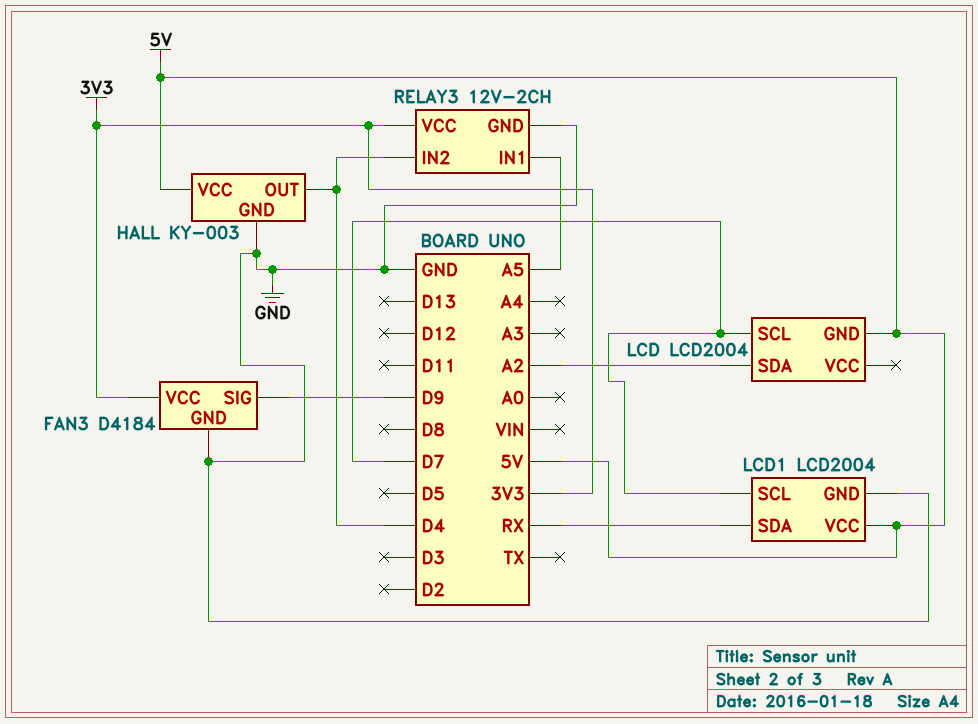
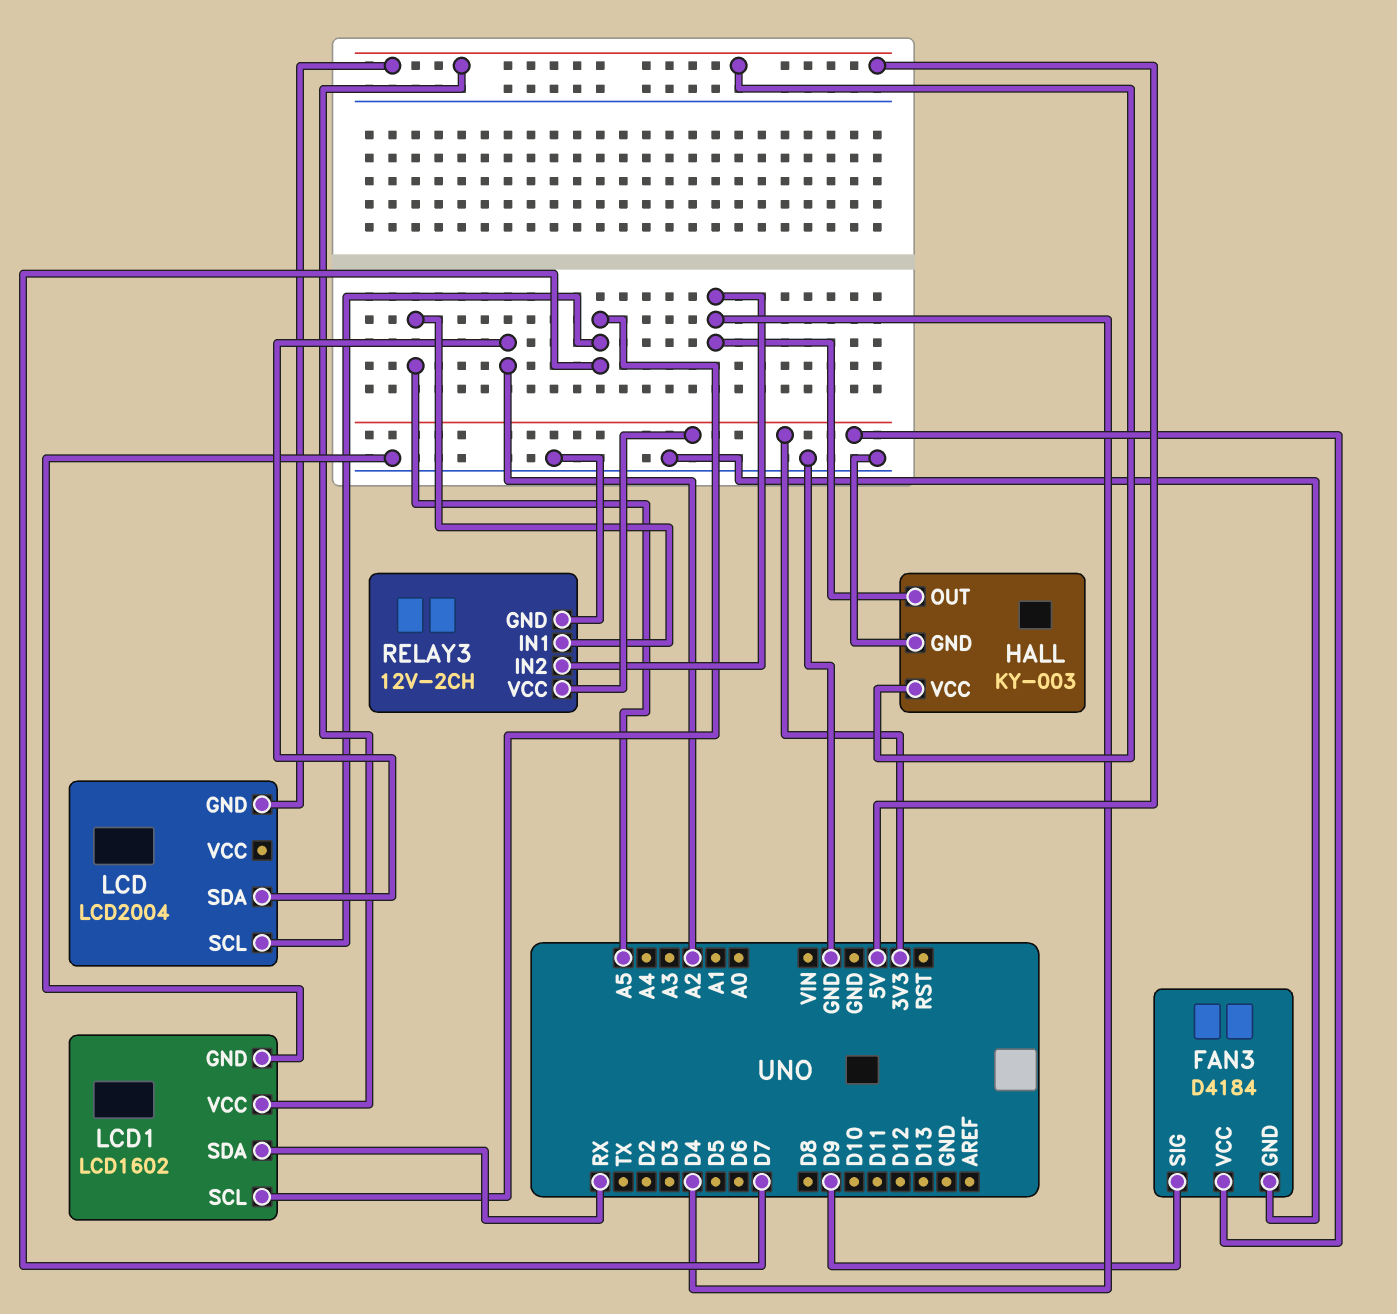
LCD1: LCD2004 -> LCD1602

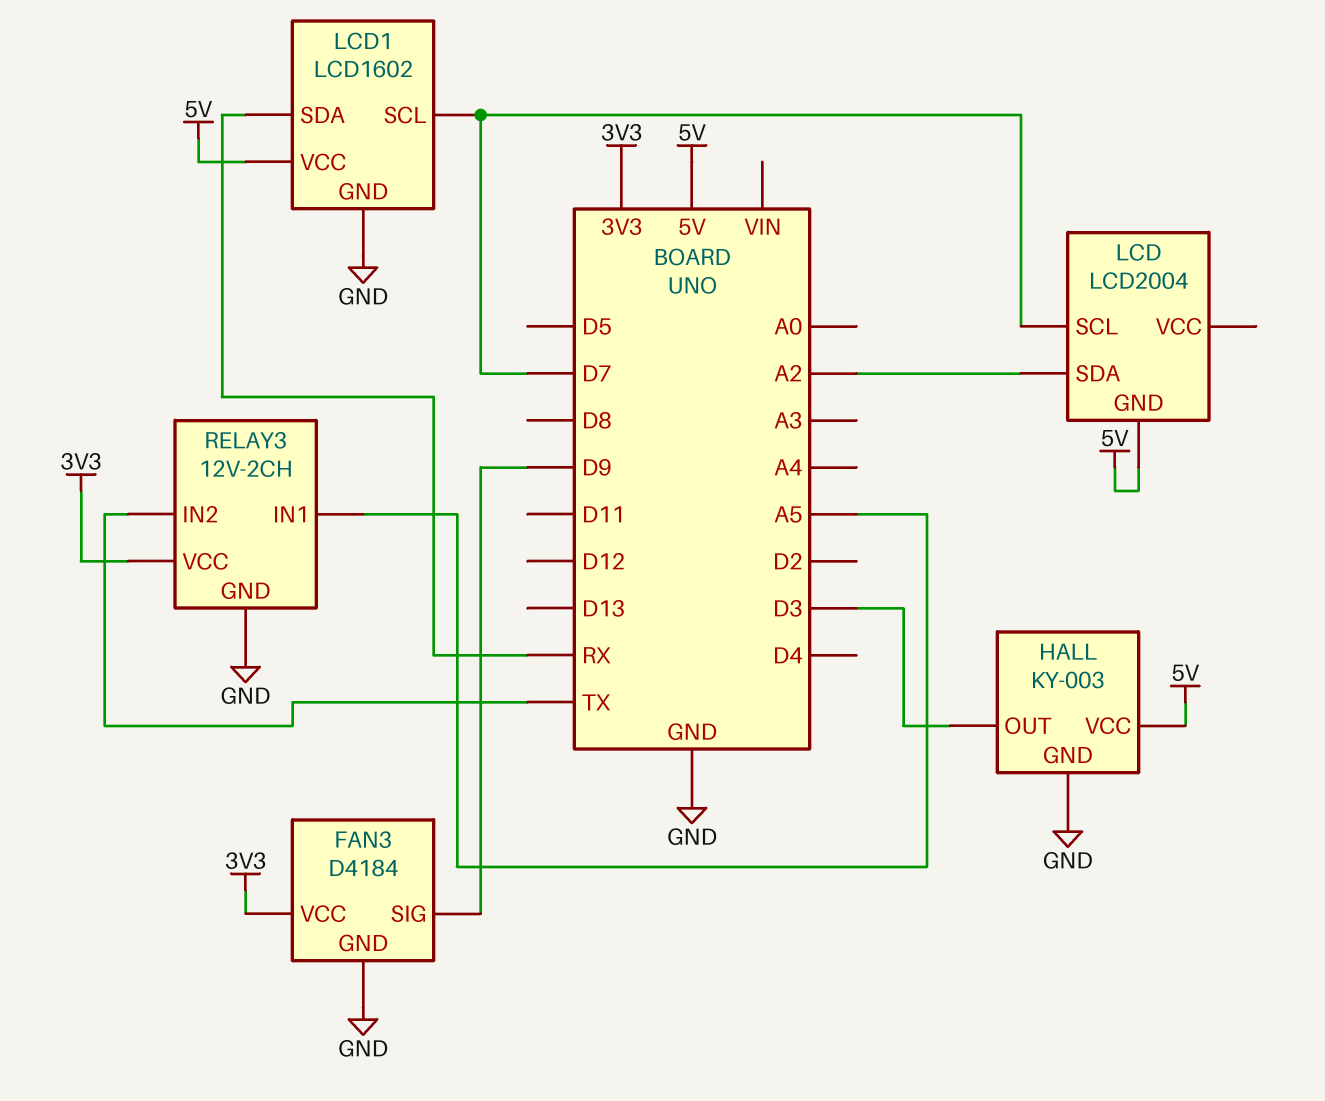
HALL pin OUT: D4 -> D3
RELAY3 pin IN2: D4 -> TX

